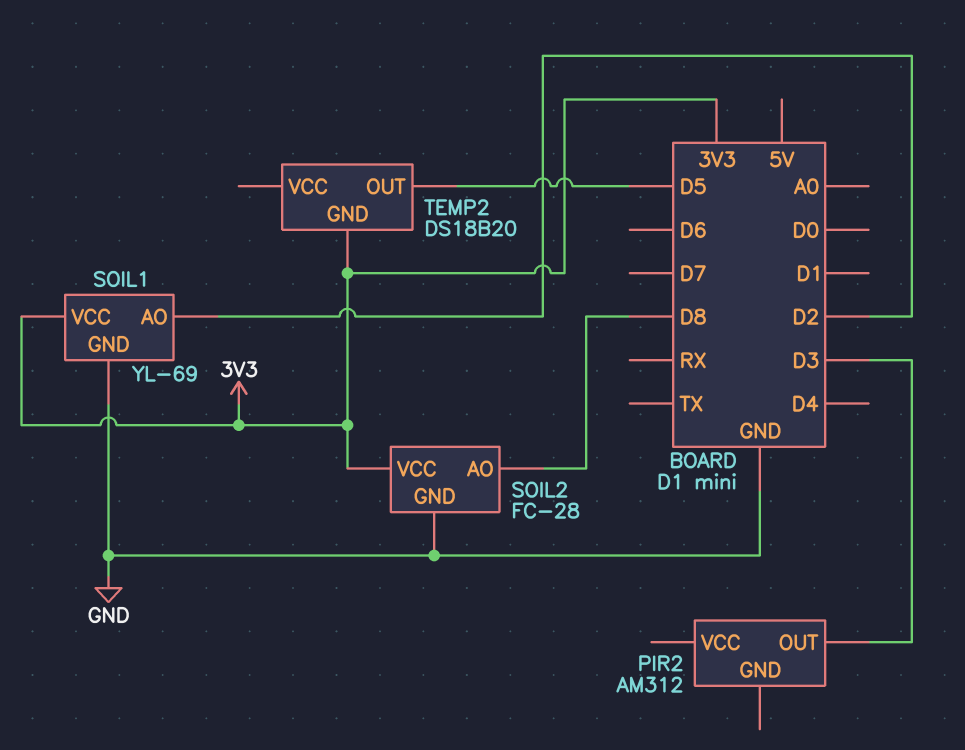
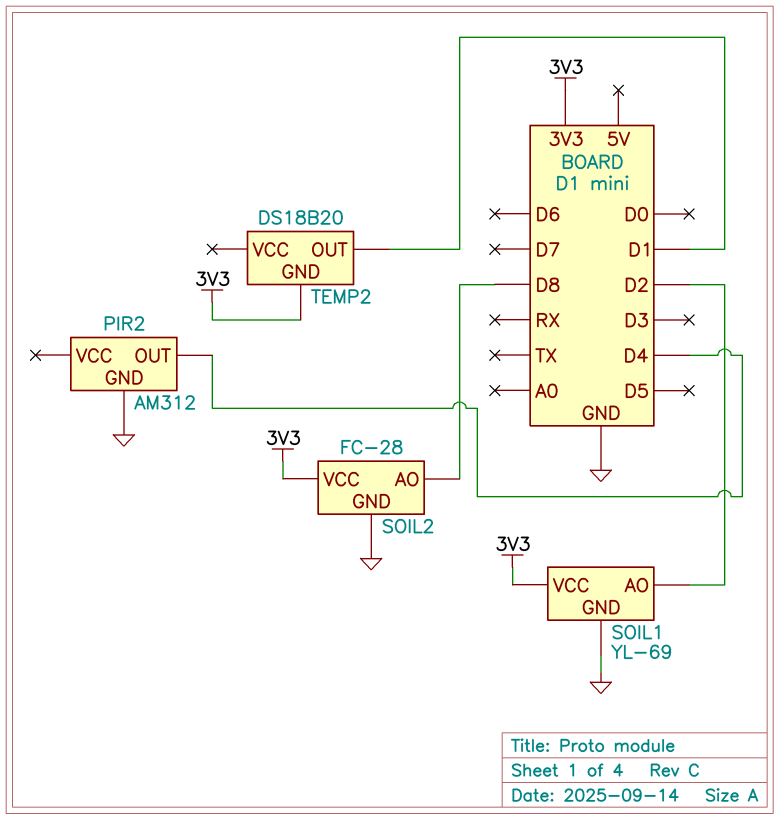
PIR2 pin GND: none -> GND
PIR2 pin OUT: D3 -> D4
TEMP2 pin OUT: D5 -> D1

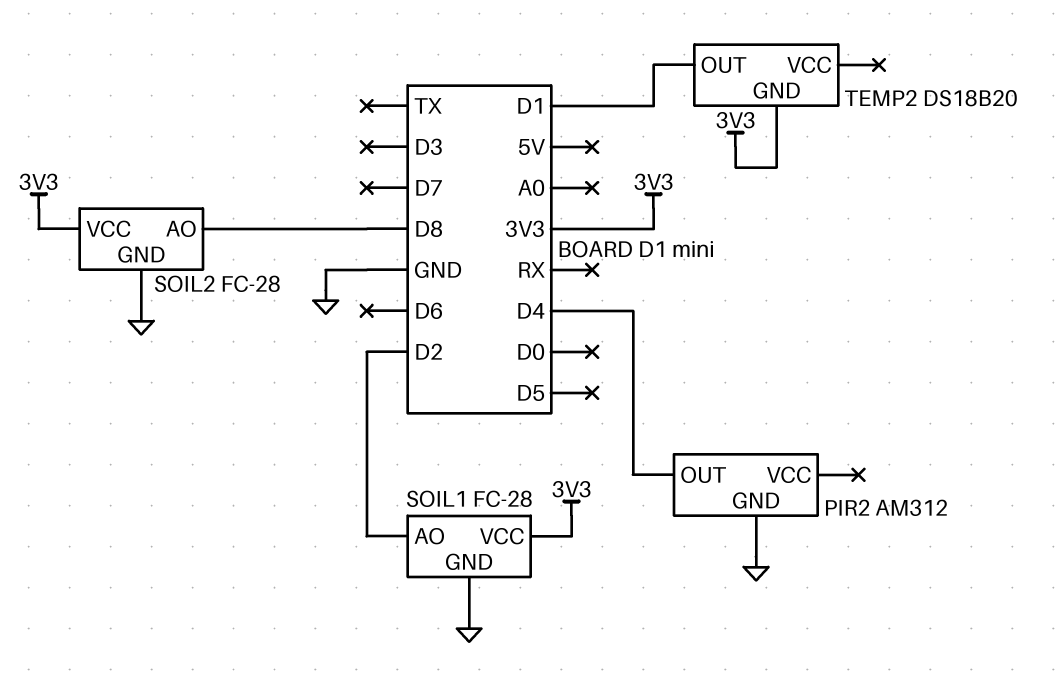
SOIL1: YL-69 -> FC-28

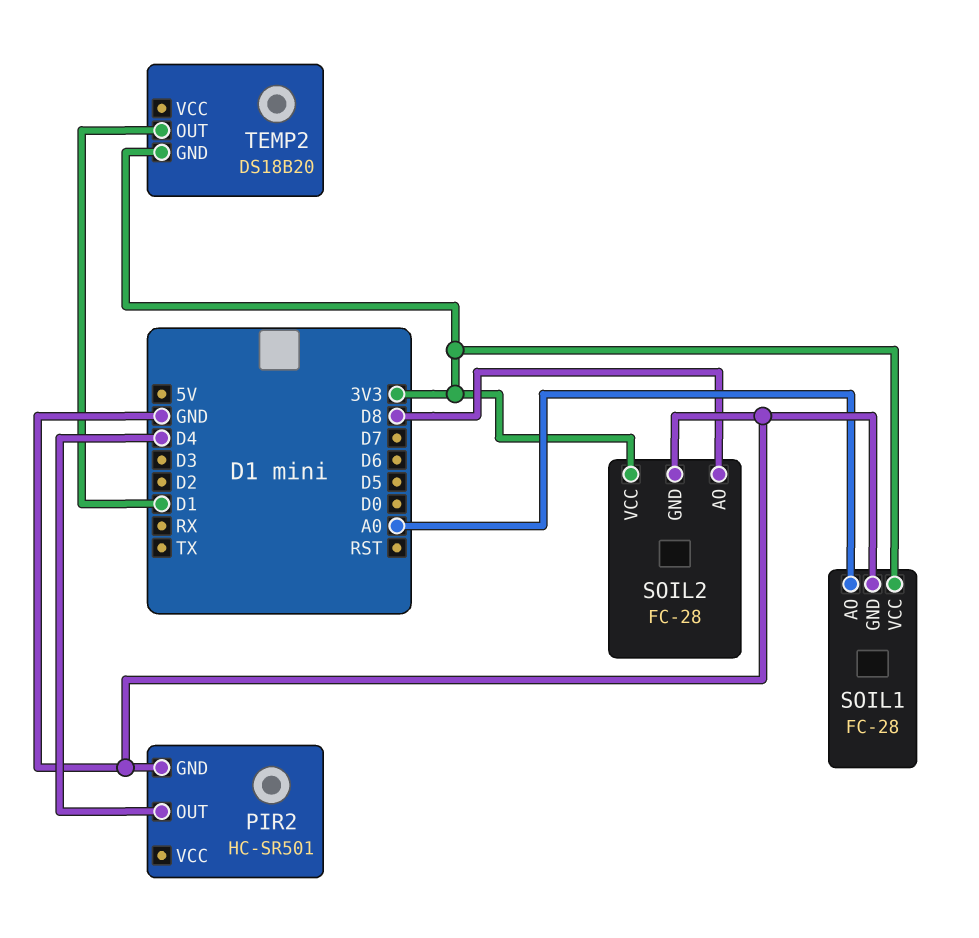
PIR2: AM312 -> HC-SR501
SOIL1 pin AO: D2 -> A0

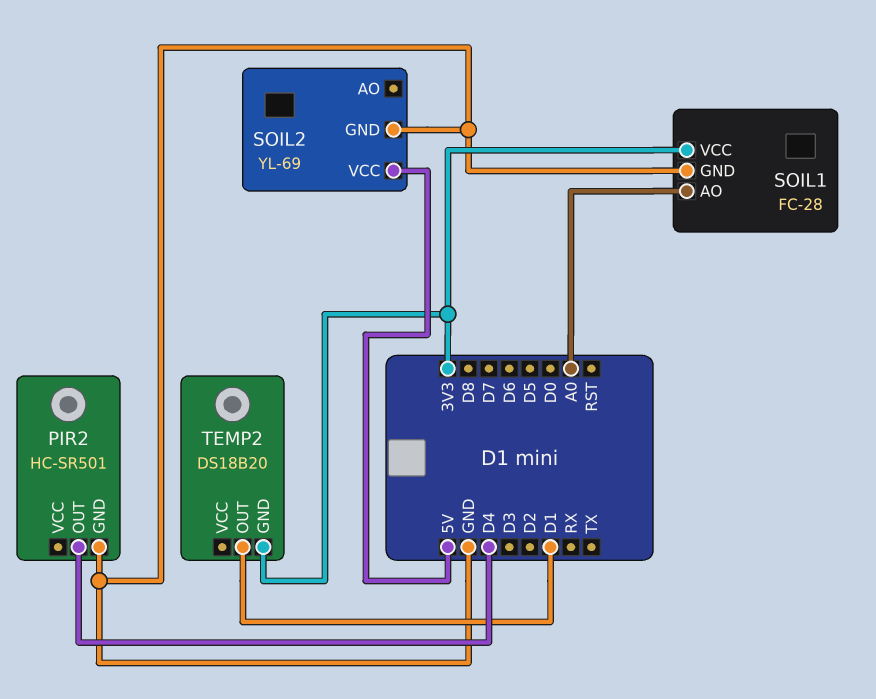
SOIL2: FC-28 -> YL-69
SOIL2 pin AO: D8 -> none
SOIL2 pin VCC: 3V3 -> 5V

